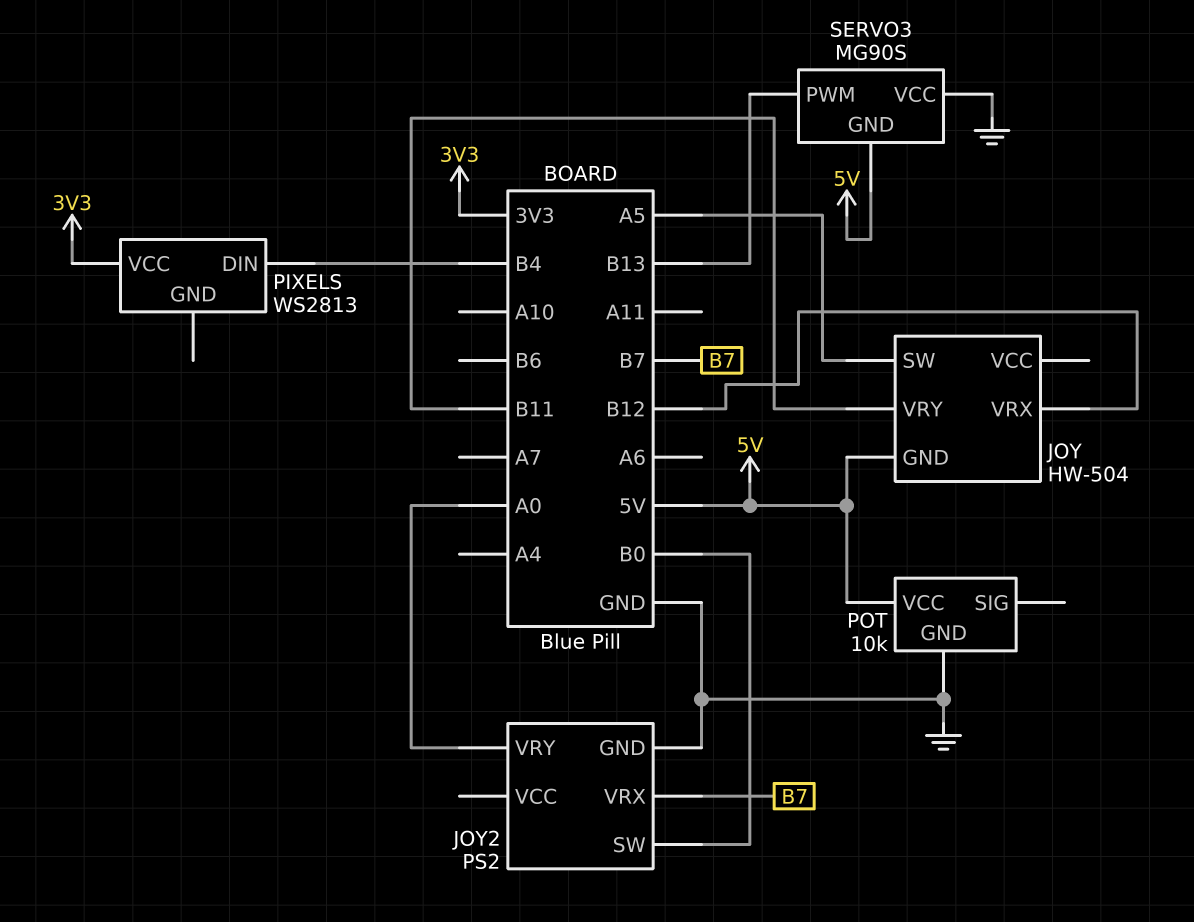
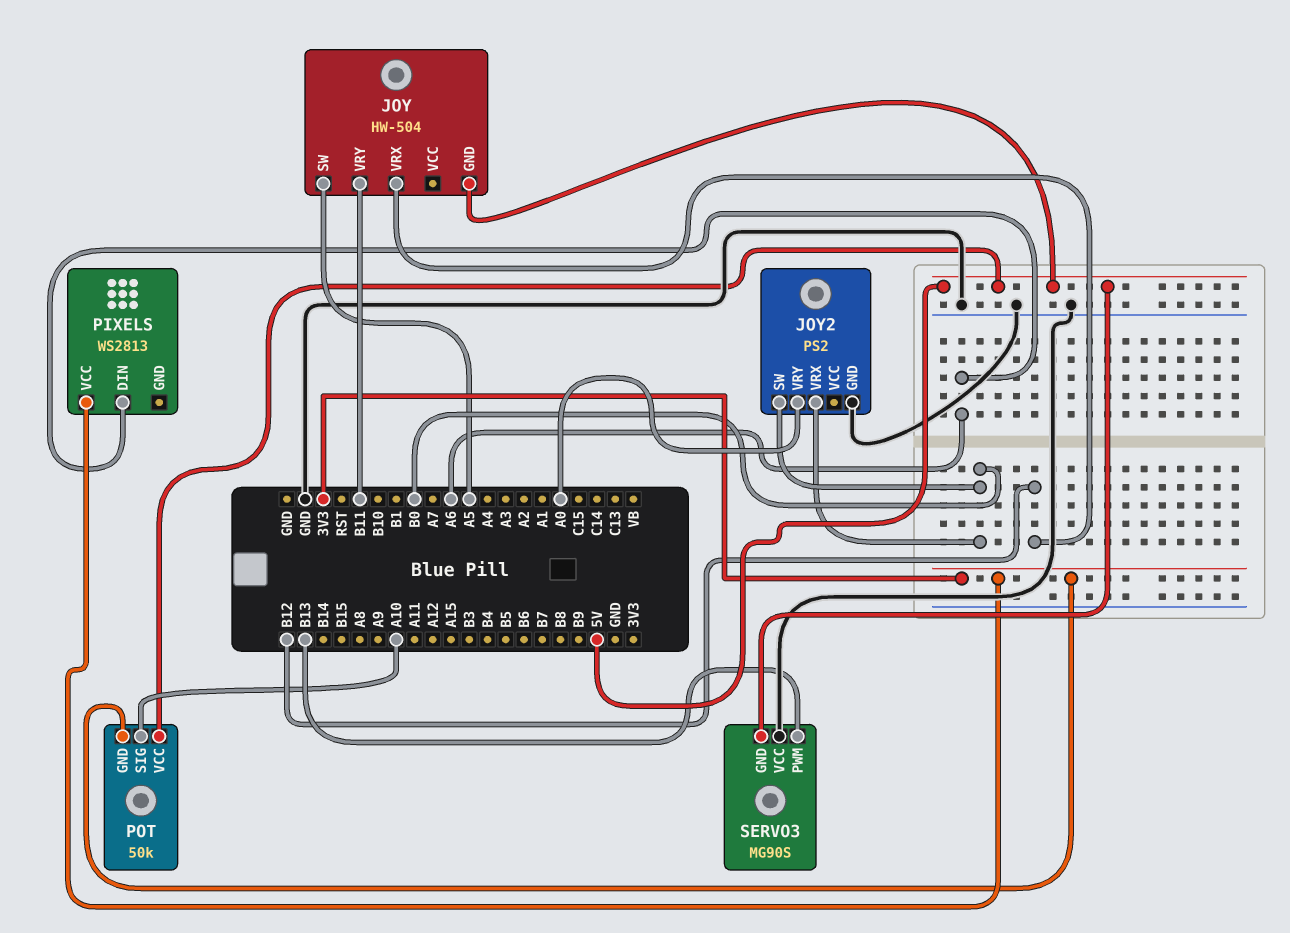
JOY2 pin VRX: B7 -> B0
PIXELS pin DIN: B4 -> A6
POT: 10k -> 50k
POT pin GND: GND -> 3V3
POT pin SIG: none -> A10

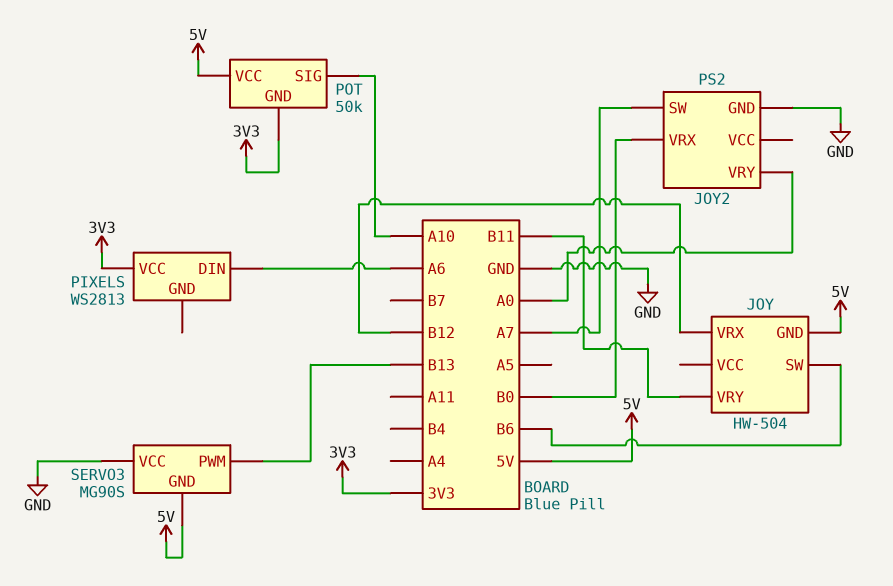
JOY pin SW: A5 -> B6
JOY2 pin SW: B0 -> A7

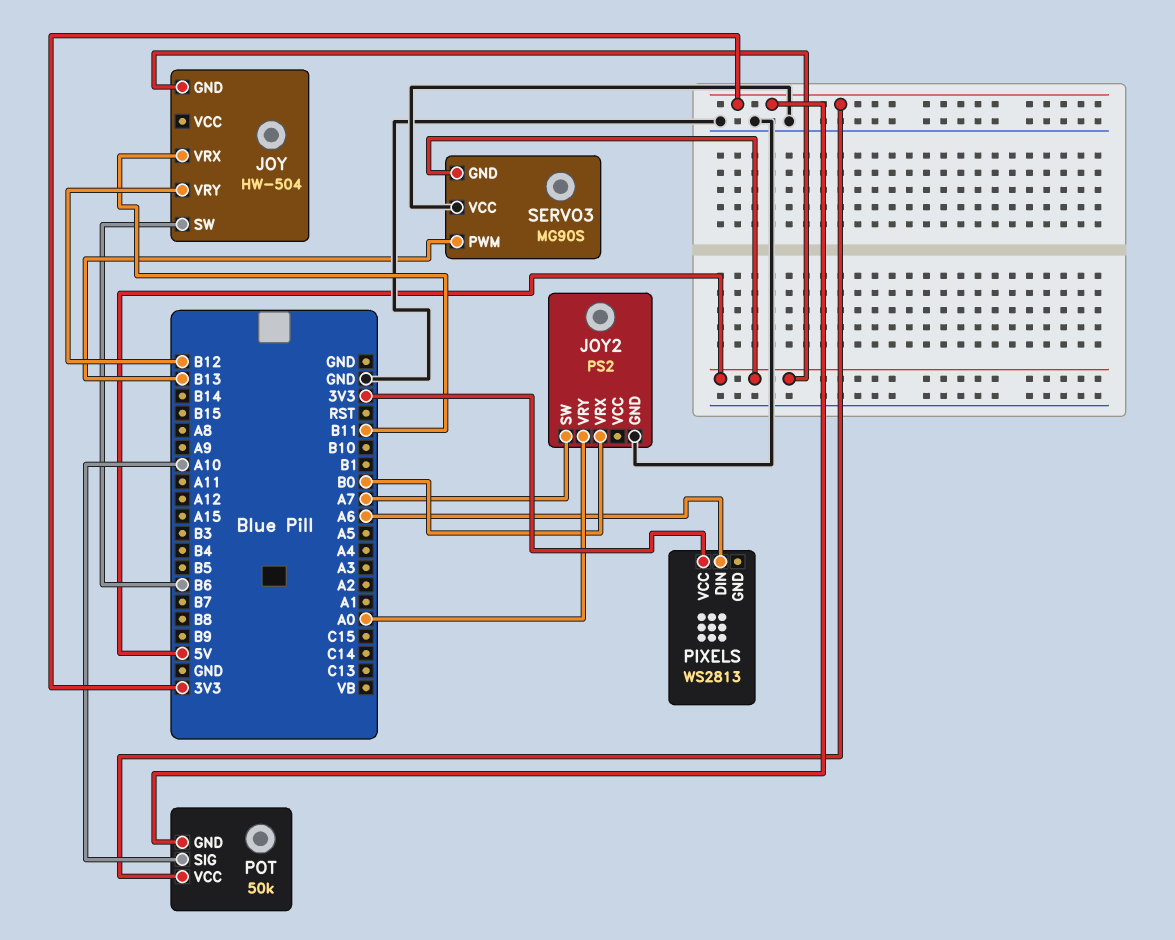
JOY pin VRX: B12 -> B11
JOY pin VRY: B11 -> B12
POT pin VCC: 5V -> 3V3

